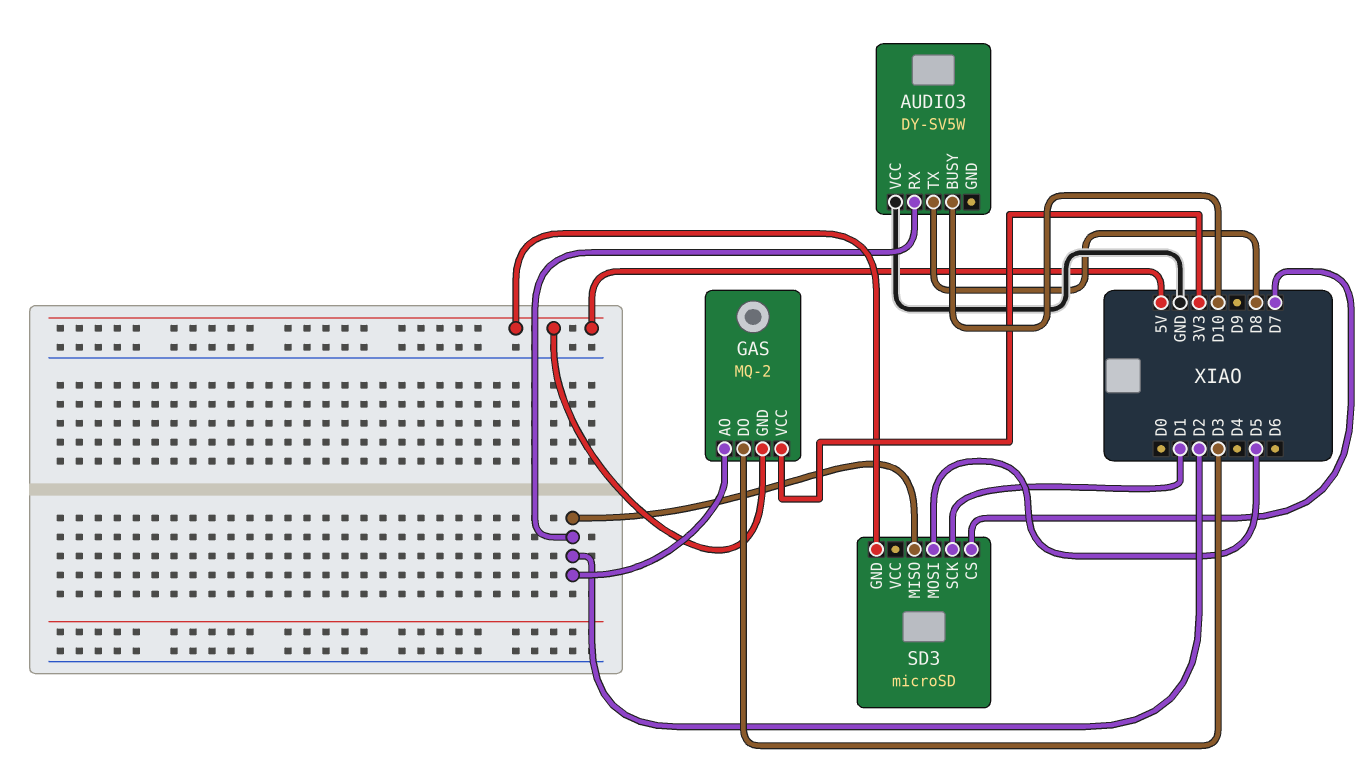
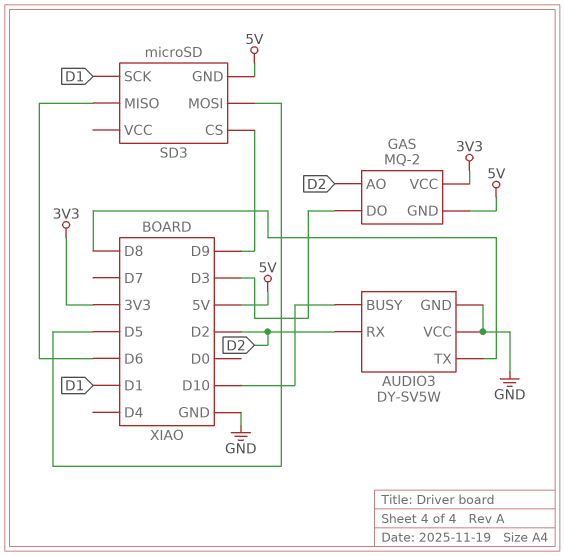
AUDIO3 pin GND: none -> GND
SD3 pin CS: D7 -> D9
SD3 pin MISO: D2 -> D6

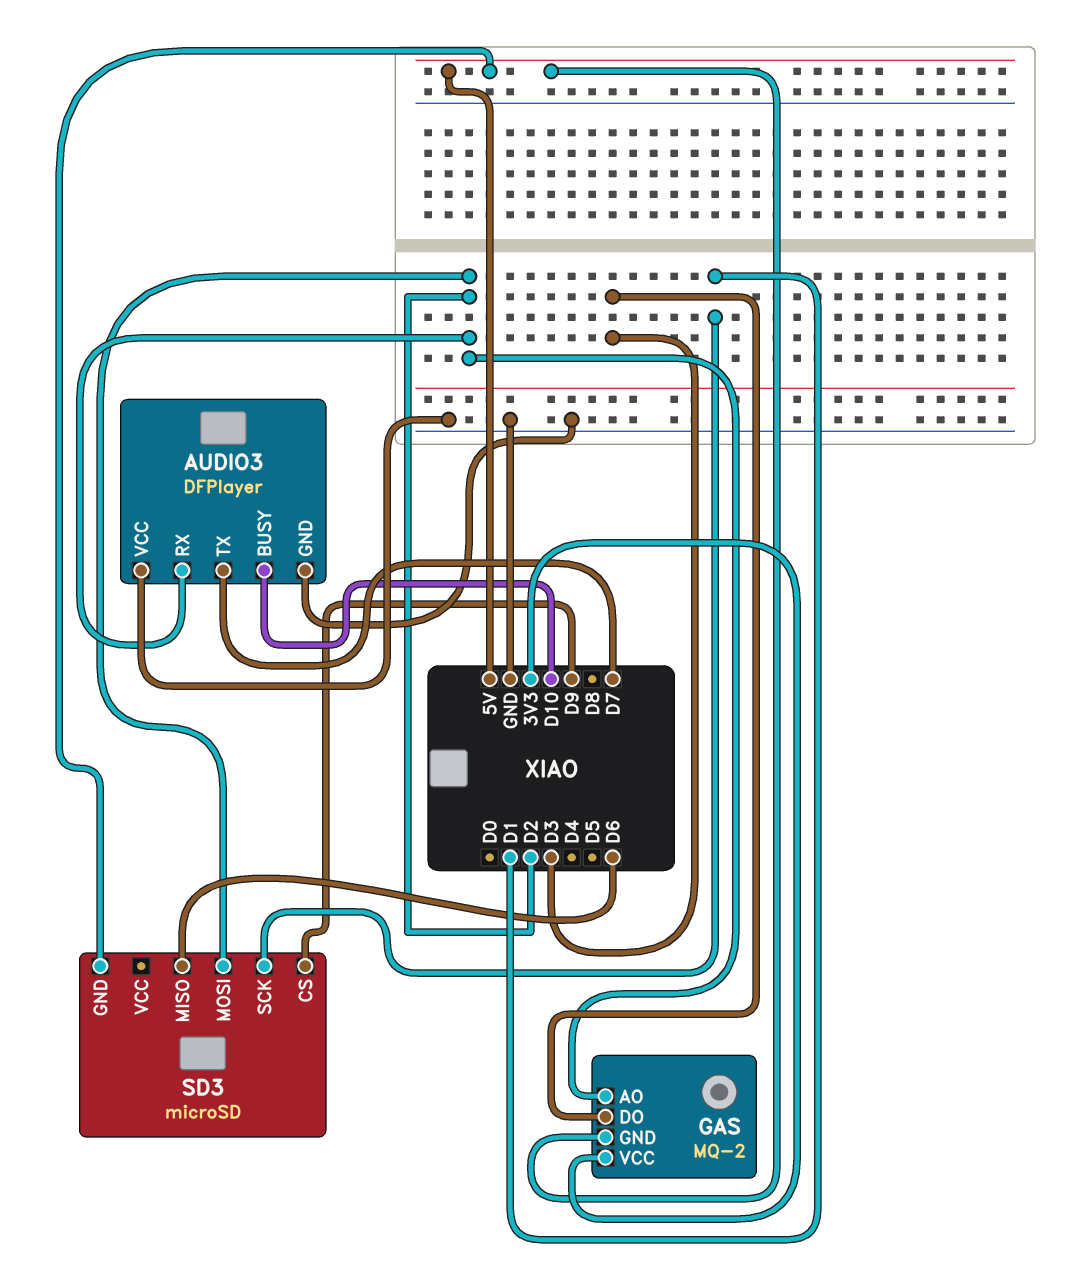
AUDIO3: DY-SV5W -> DFPlayer
AUDIO3 pin TX: D8 -> D7
SD3 pin MOSI: D5 -> D2

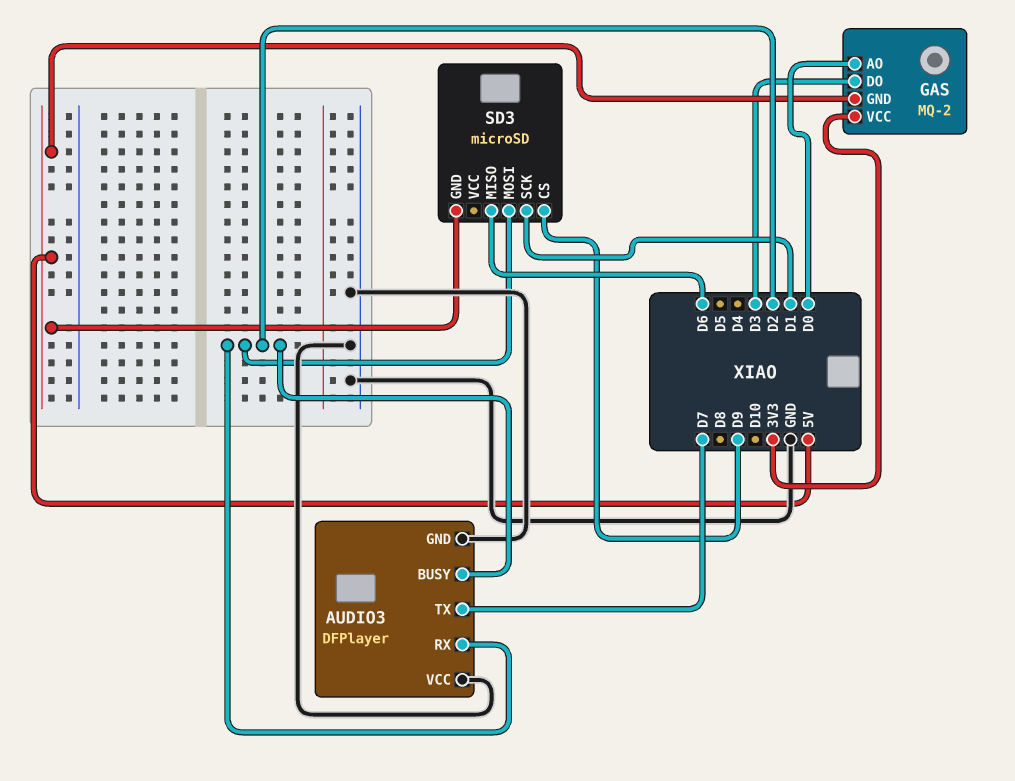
AUDIO3 pin BUSY: D10 -> D2
GAS pin AO: D2 -> D0

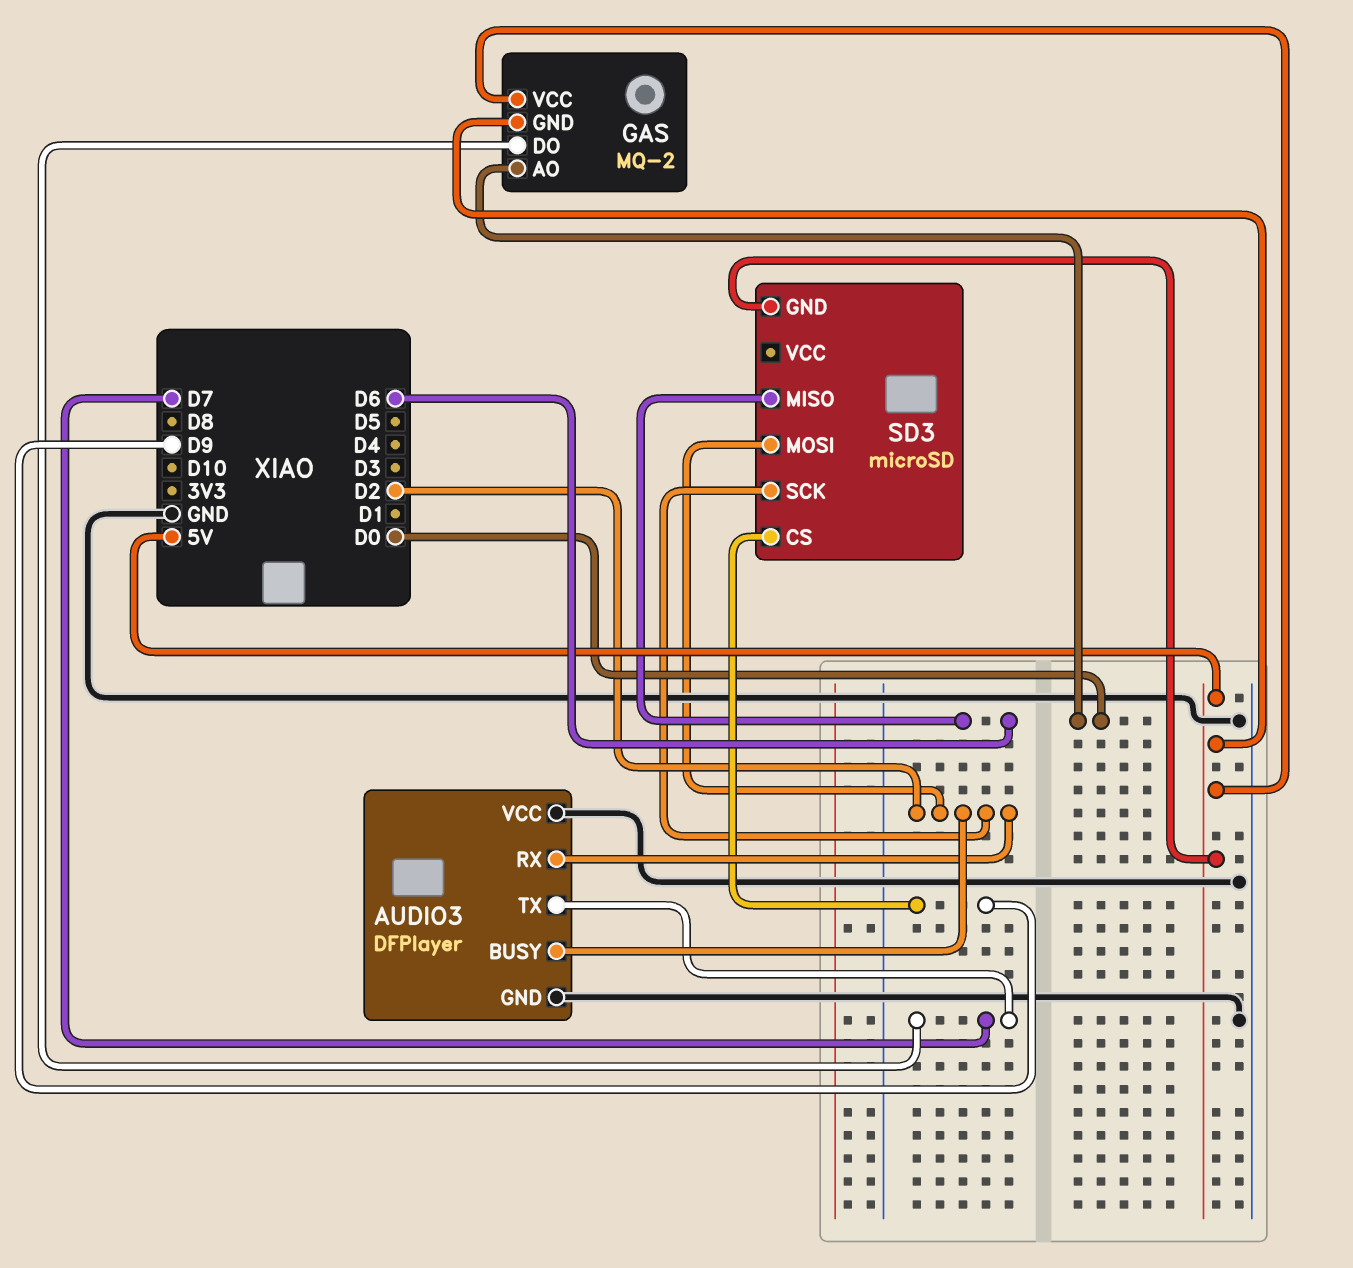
GAS pin DO: D3 -> D7
GAS pin VCC: 3V3 -> 5V
SD3 pin SCK: D1 -> D2

